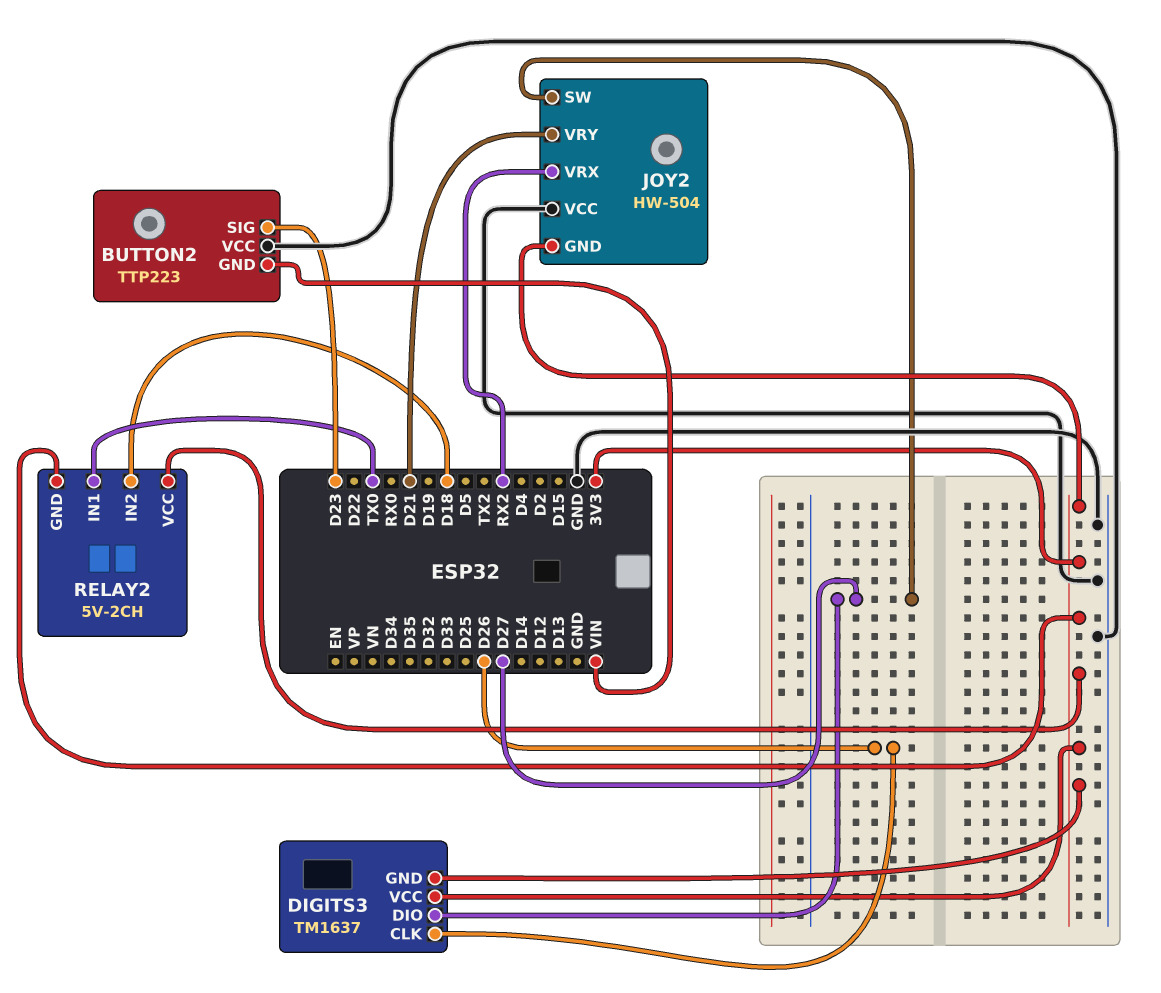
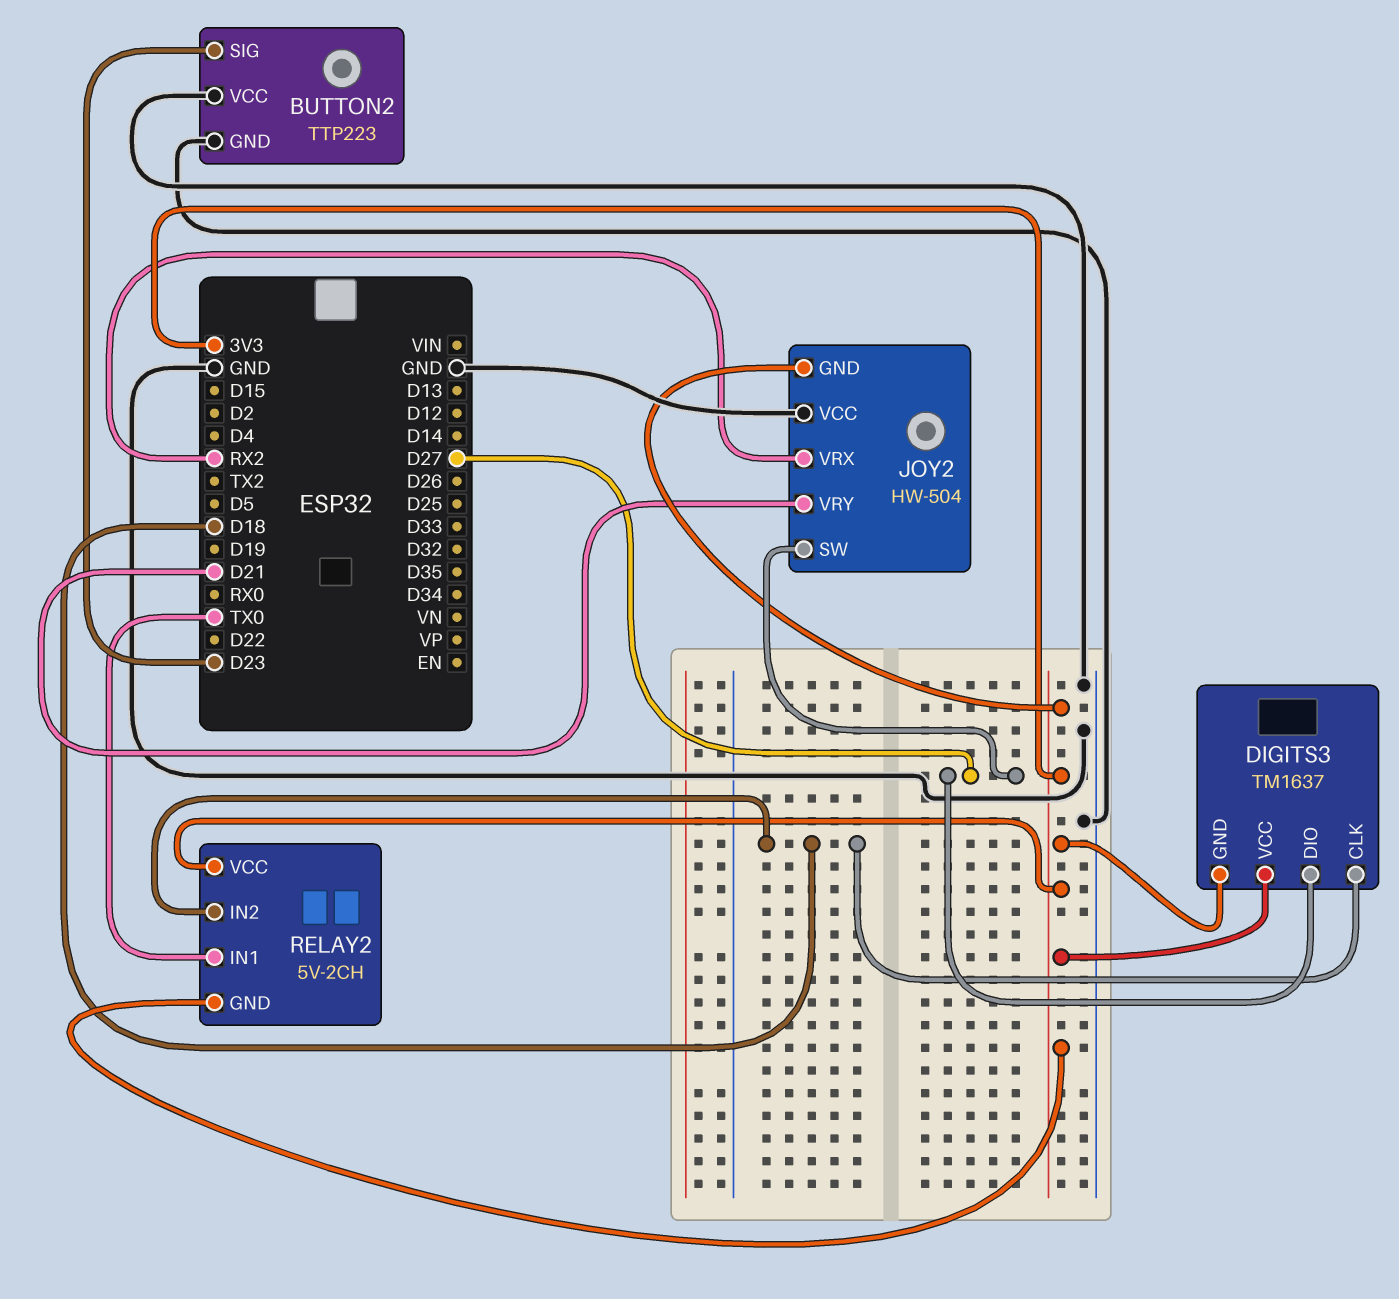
BUTTON2 pin GND: VIN -> GND
DIGITS3 pin CLK: D26 -> D18

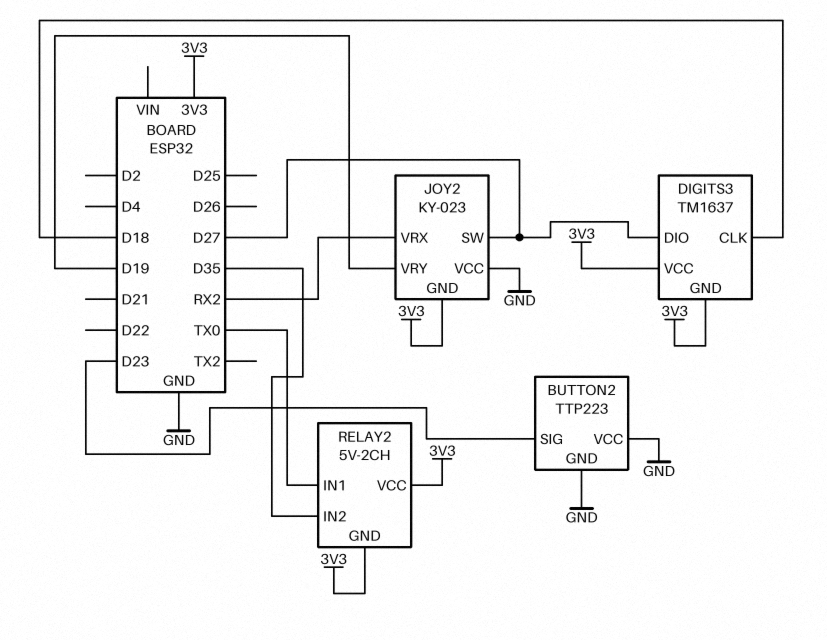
JOY2: HW-504 -> KY-023
JOY2 pin VRY: D21 -> D19
RELAY2 pin IN2: D18 -> D35

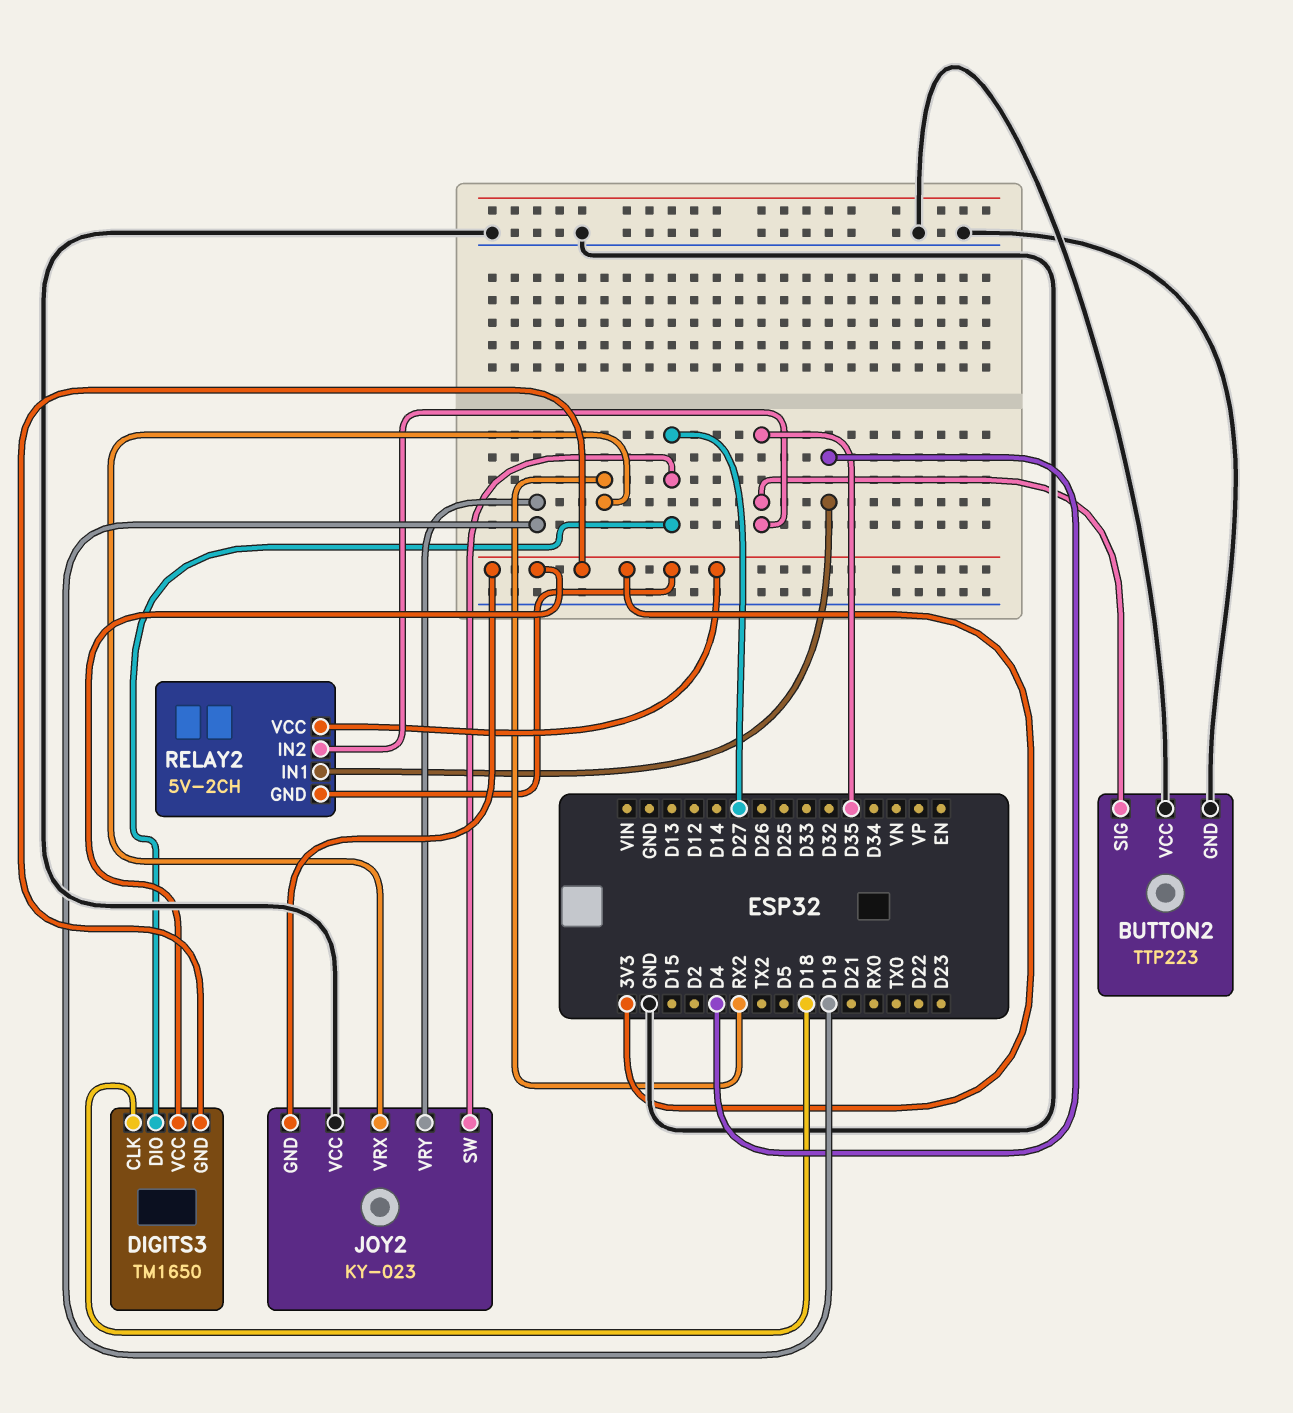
BUTTON2 pin SIG: D23 -> D35
DIGITS3: TM1637 -> TM1650
RELAY2 pin IN1: TX0 -> D4

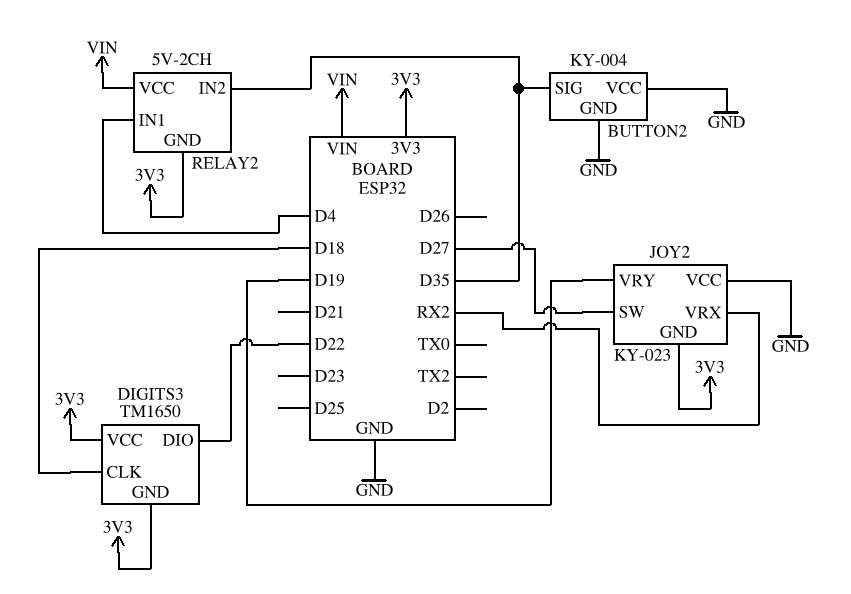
BUTTON2: TTP223 -> KY-004
DIGITS3 pin DIO: D27 -> D22
RELAY2 pin VCC: 3V3 -> VIN

